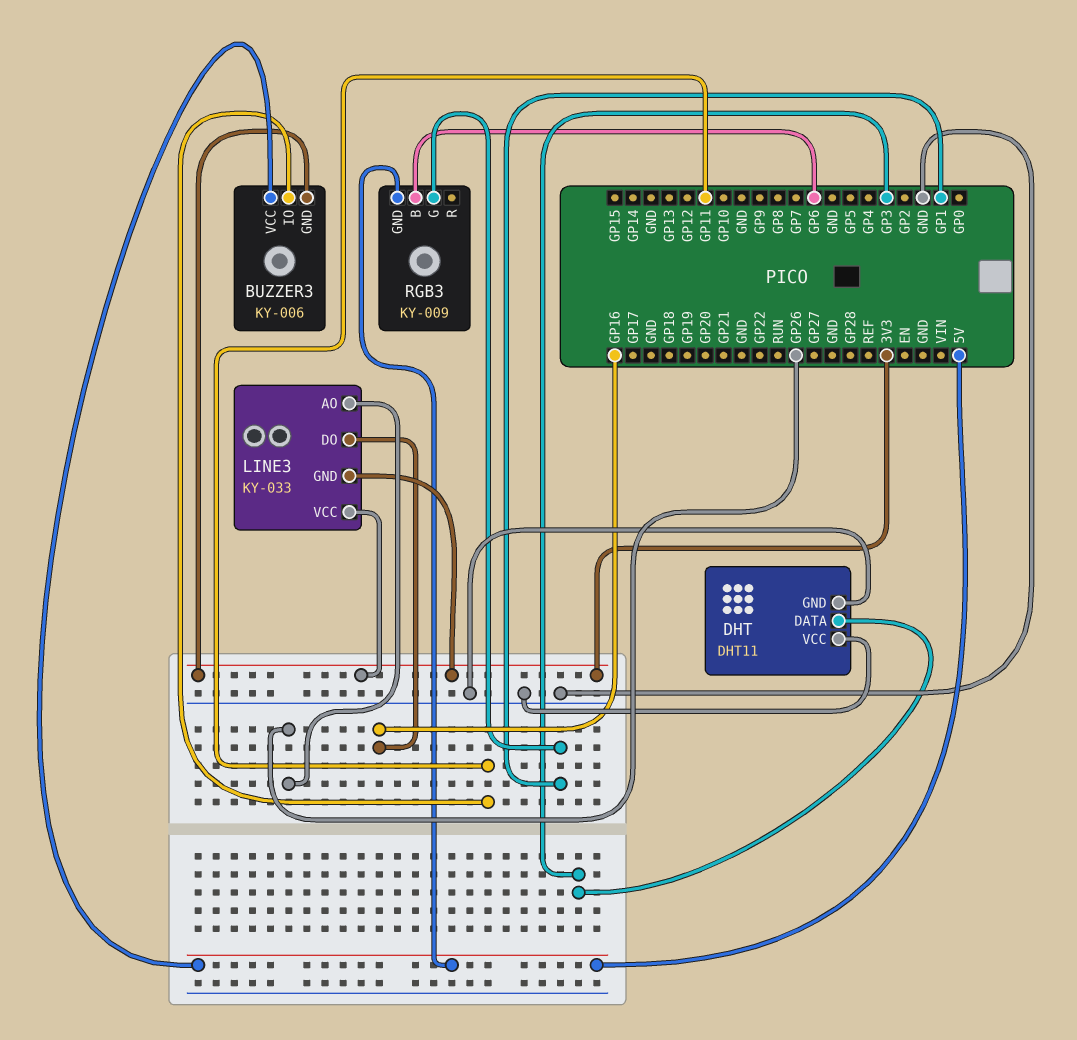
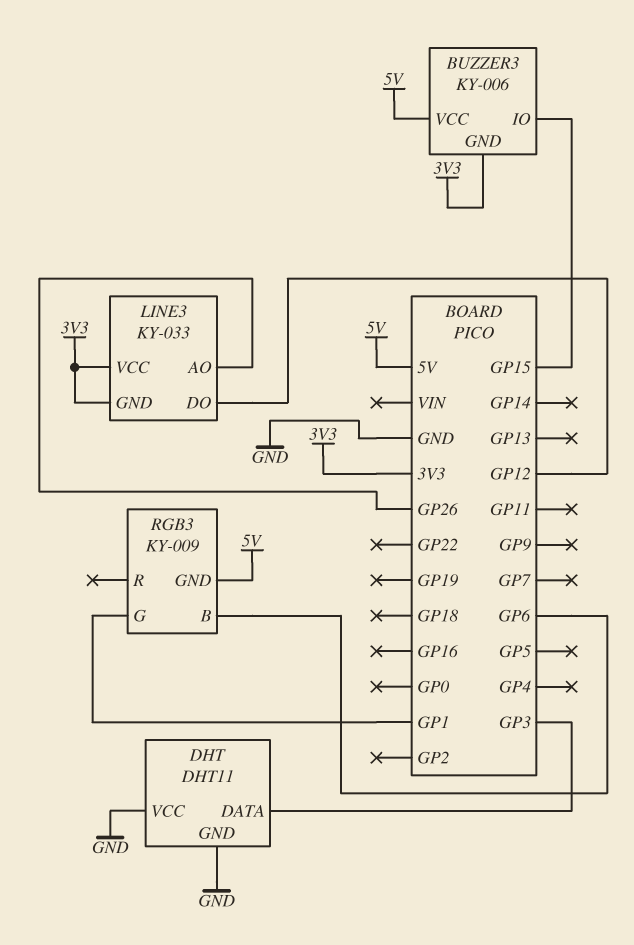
BUZZER3 pin IO: GP11 -> GP15
LINE3 pin DO: GP16 -> GP12

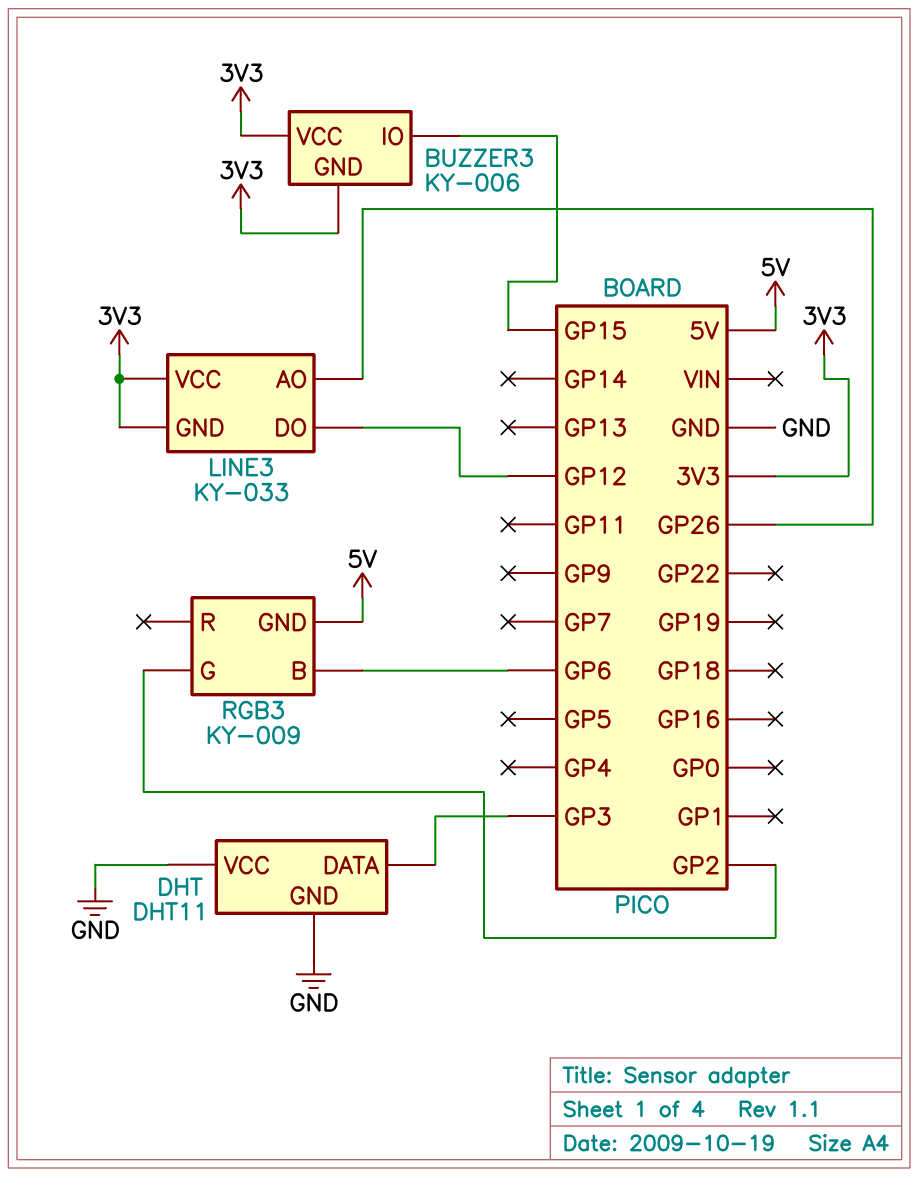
BUZZER3 pin VCC: 5V -> 3V3
RGB3 pin G: GP1 -> GP2

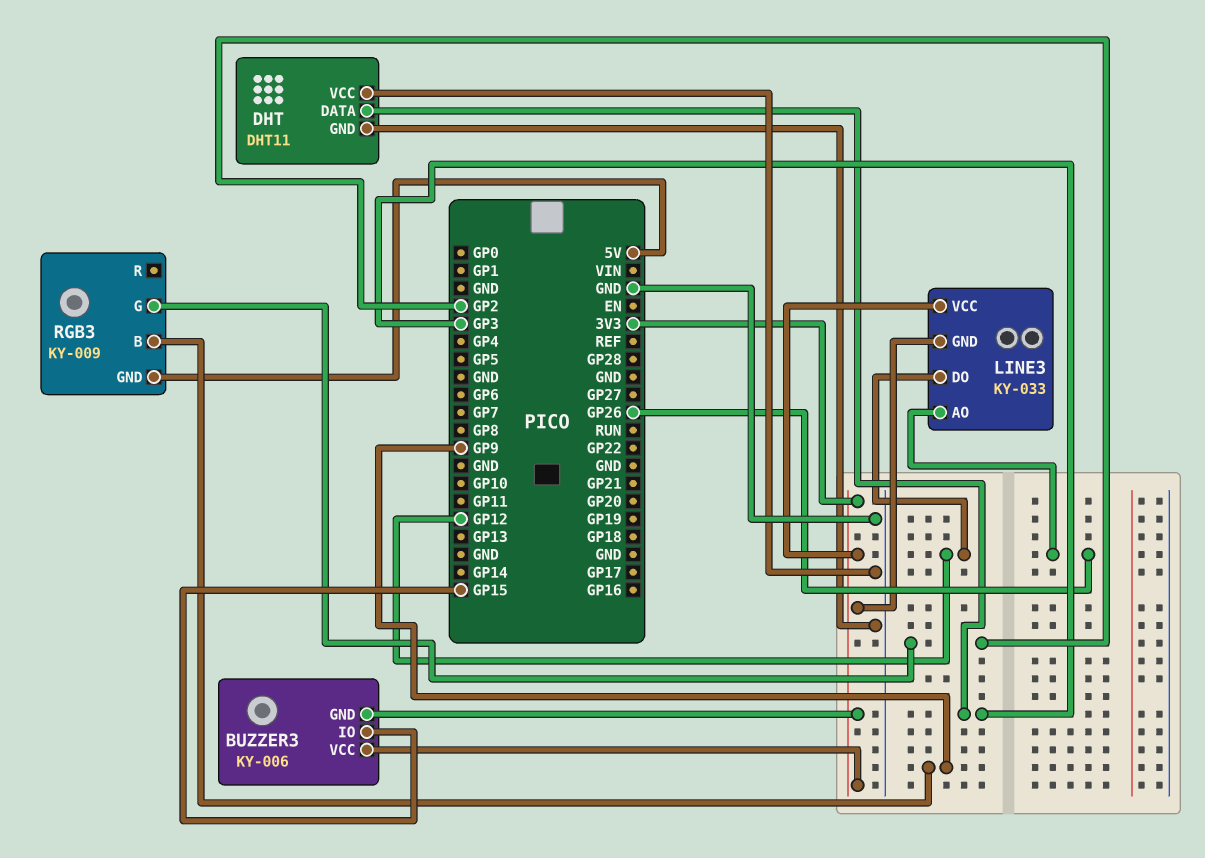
RGB3 pin B: GP6 -> GP9

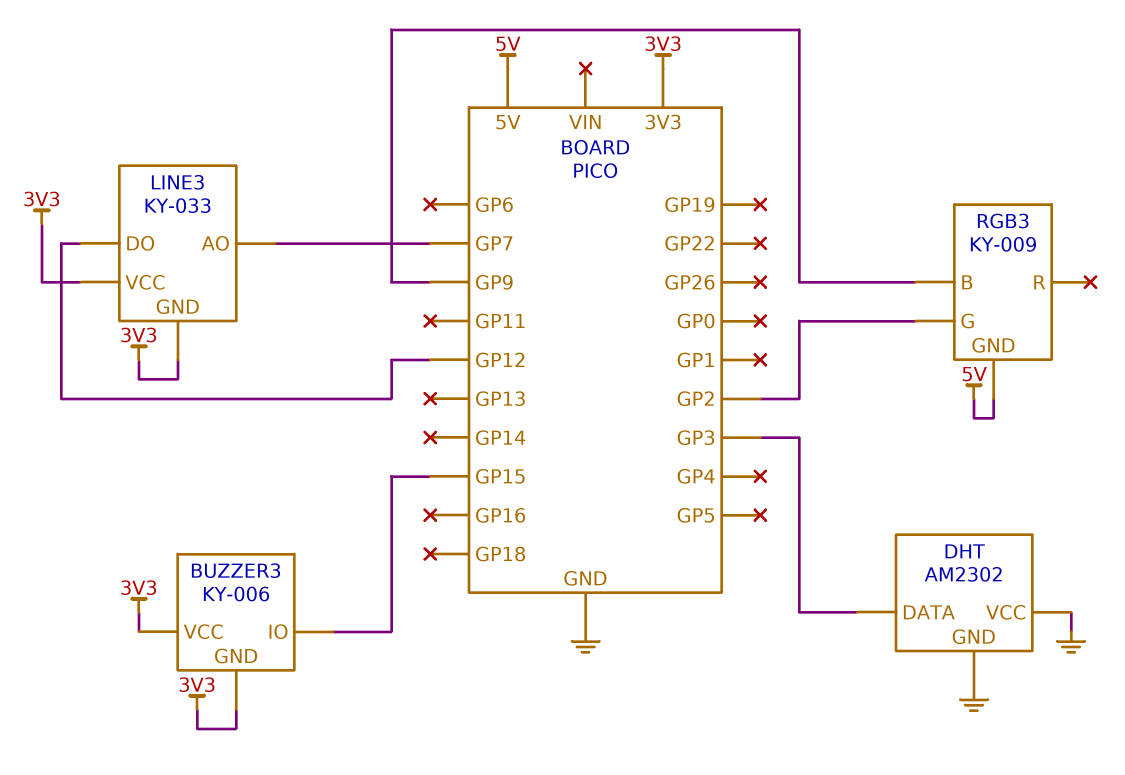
DHT: DHT11 -> AM2302
LINE3 pin AO: GP26 -> GP7

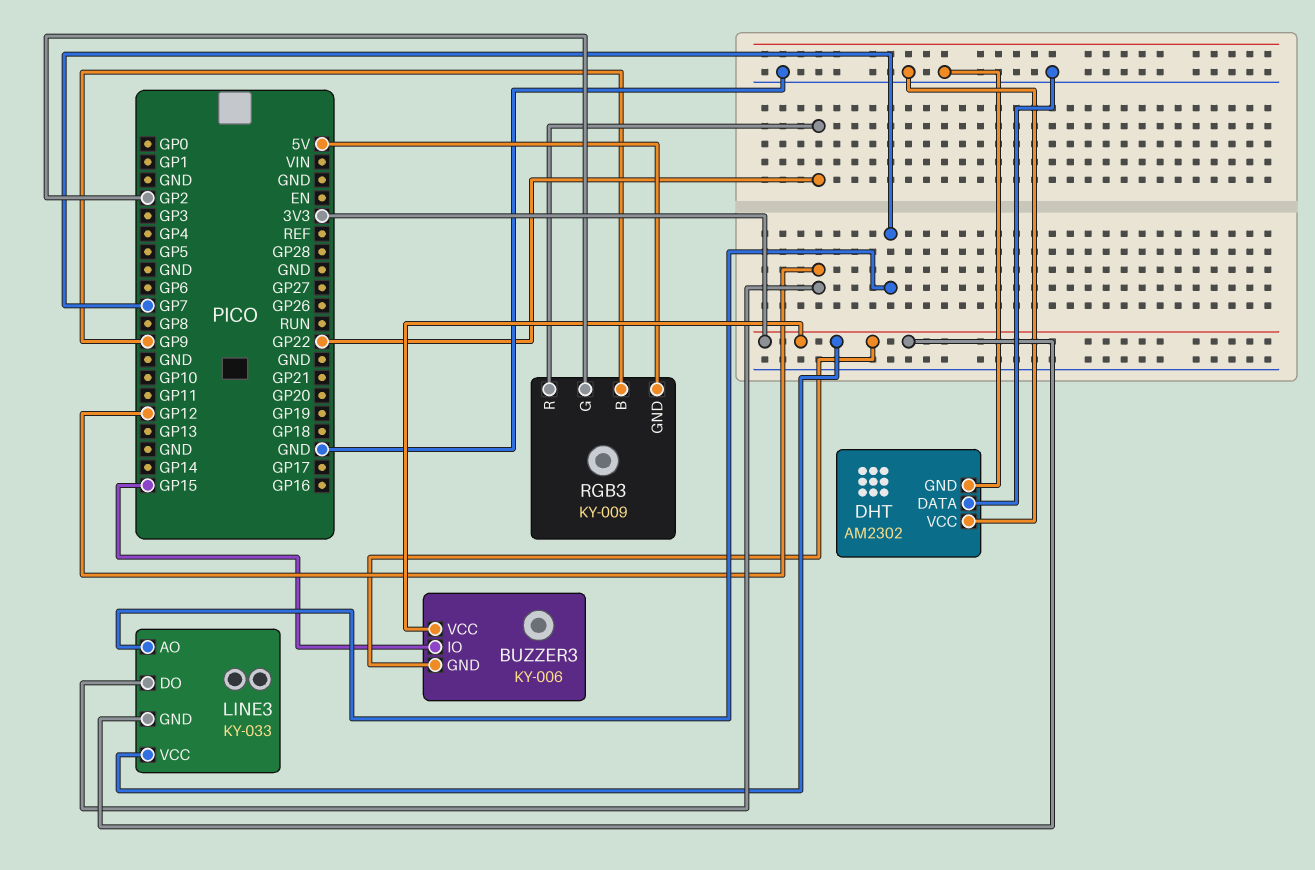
DHT pin DATA: GP3 -> GND
RGB3 pin R: none -> GP22

